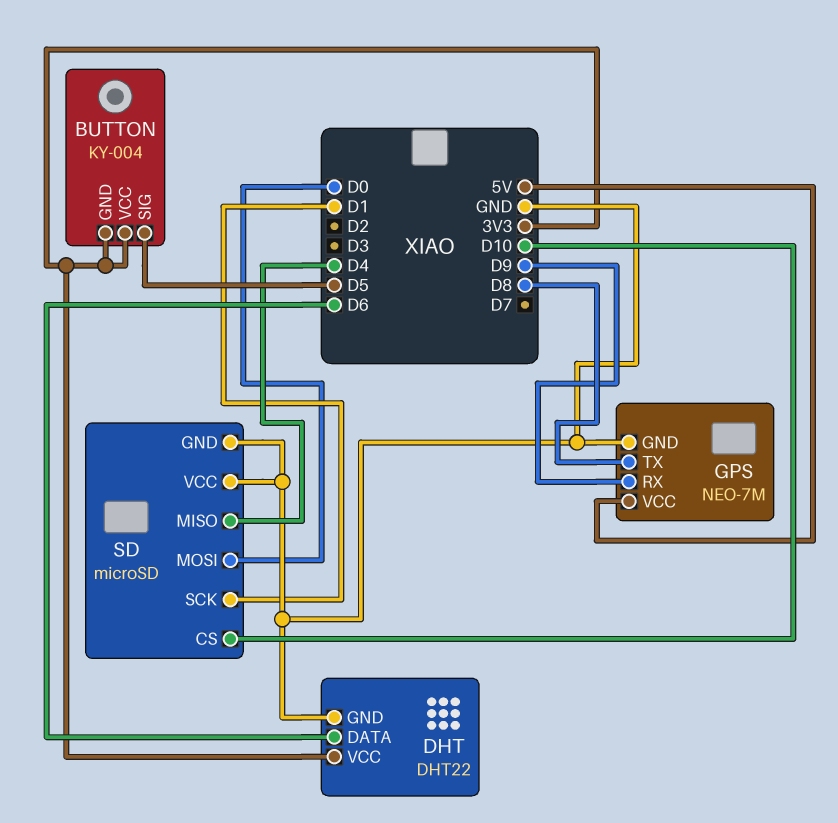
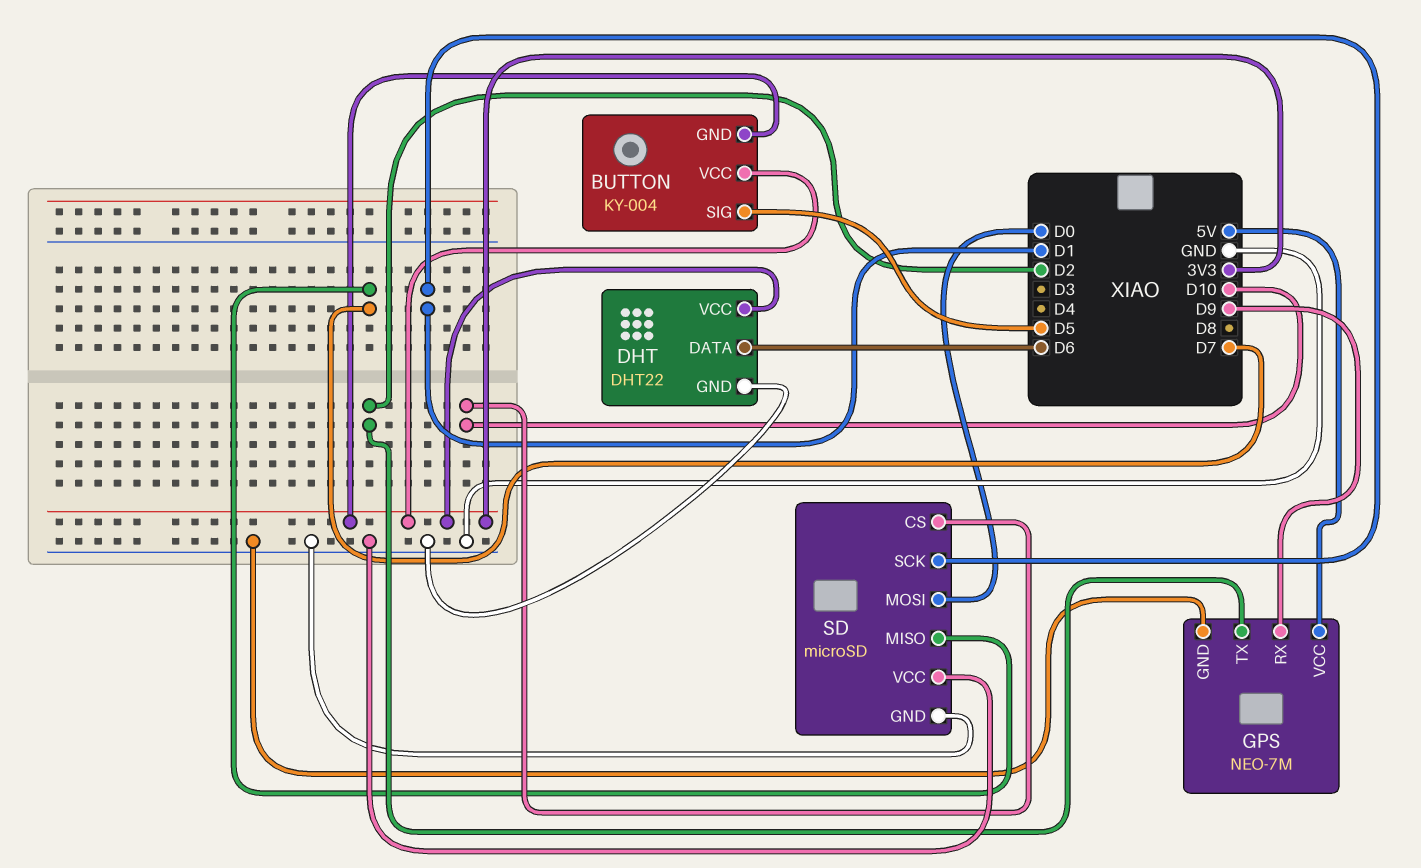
GPS pin TX: D8 -> D2
SD pin MISO: D4 -> D7

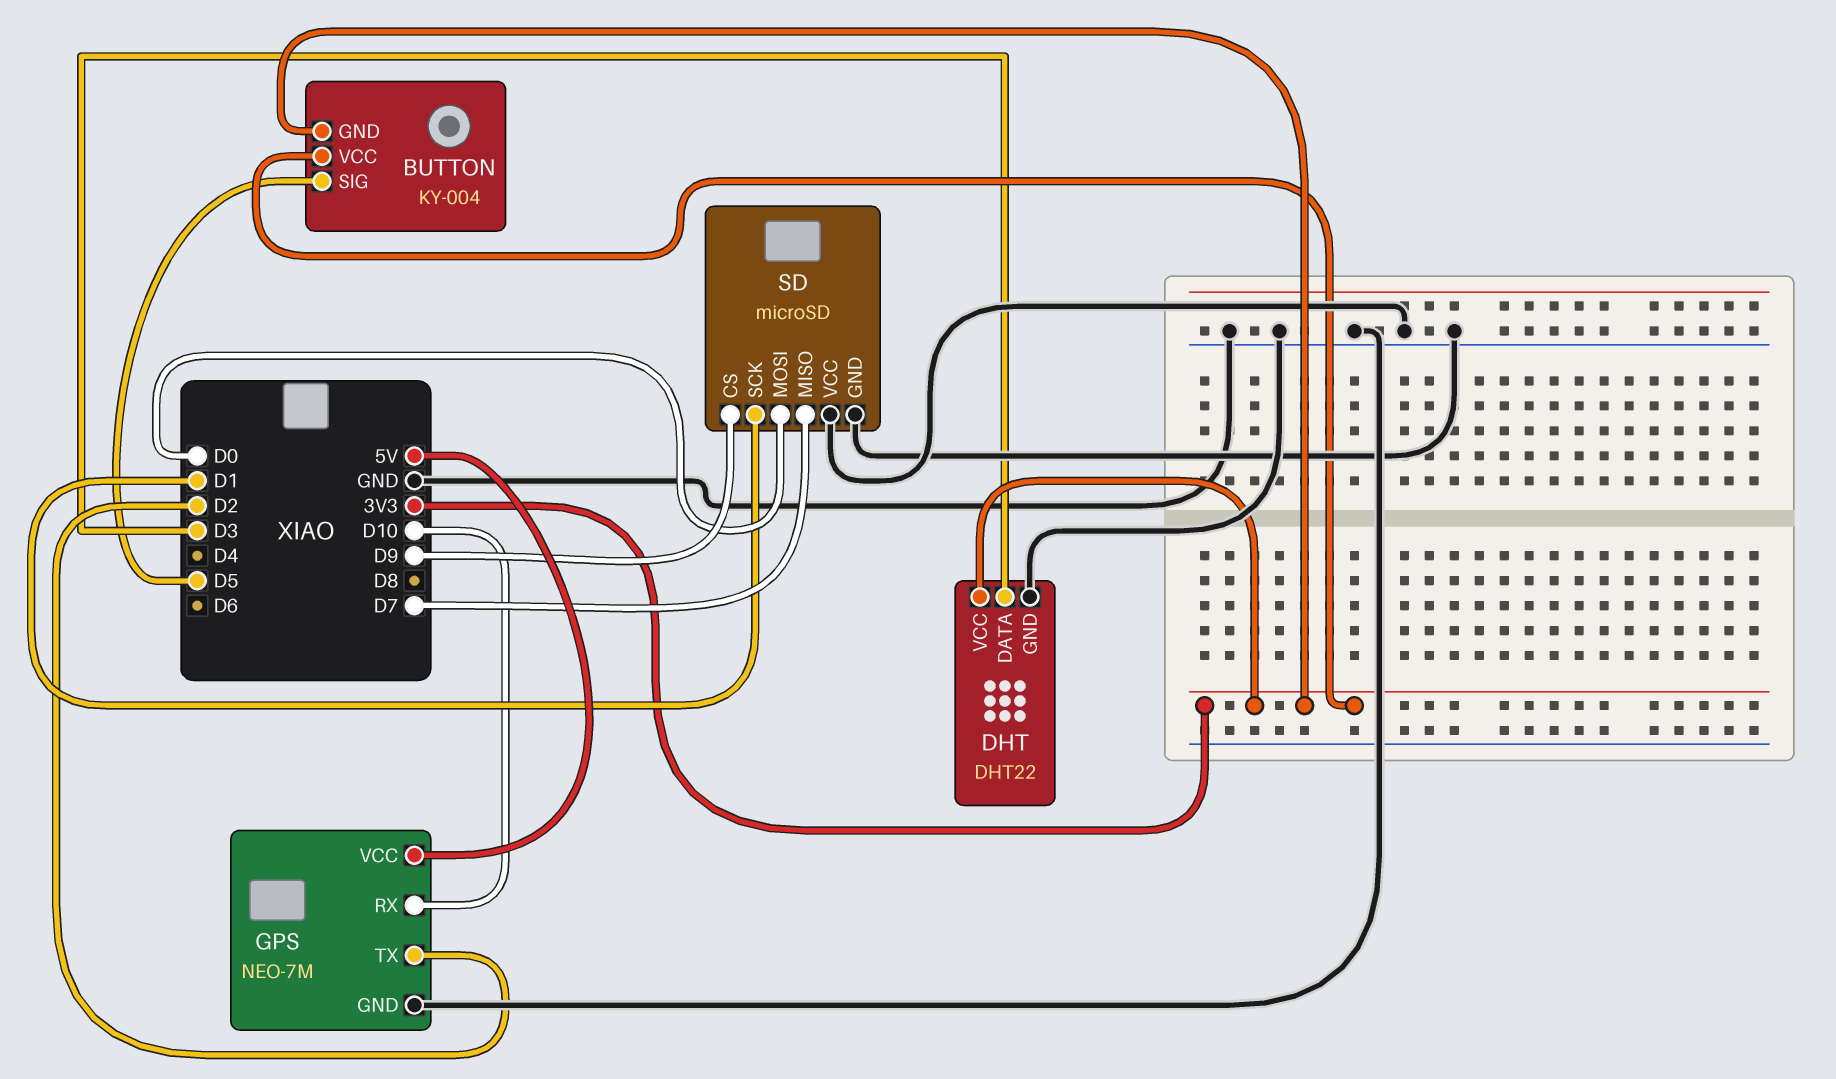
DHT pin DATA: D6 -> D3
GPS pin RX: D9 -> D10
SD pin CS: D10 -> D9

